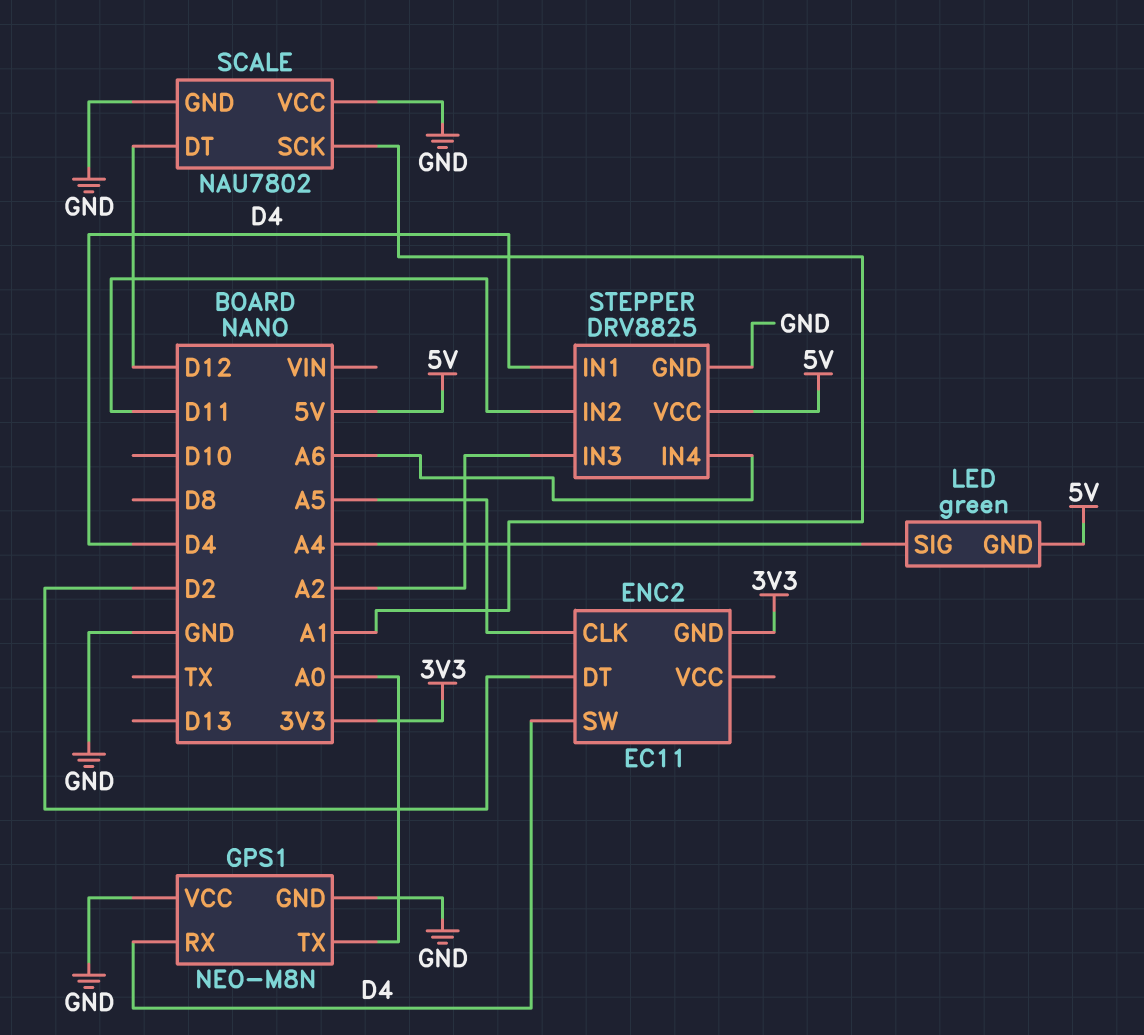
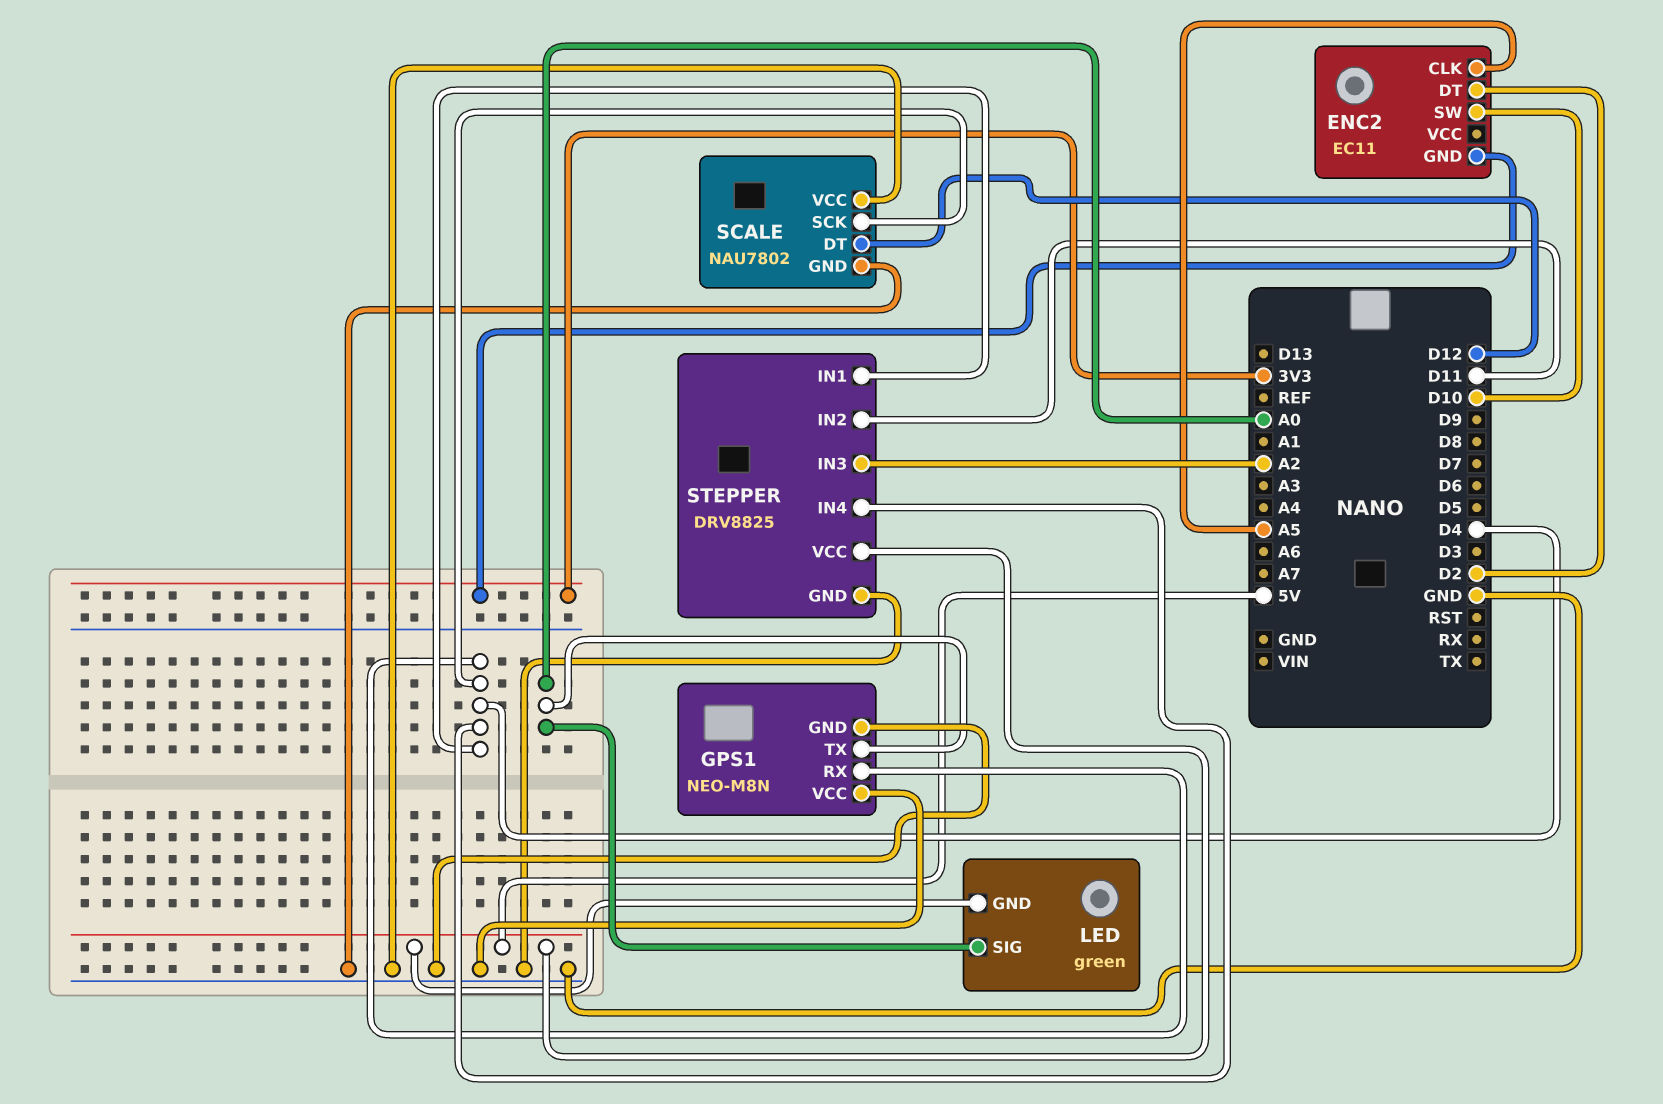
ENC2 pin SW: D4 -> D10
LED pin SIG: A4 -> A0
SCALE pin SCK: A1 -> D4
STEPPER pin IN4: A6 -> D4

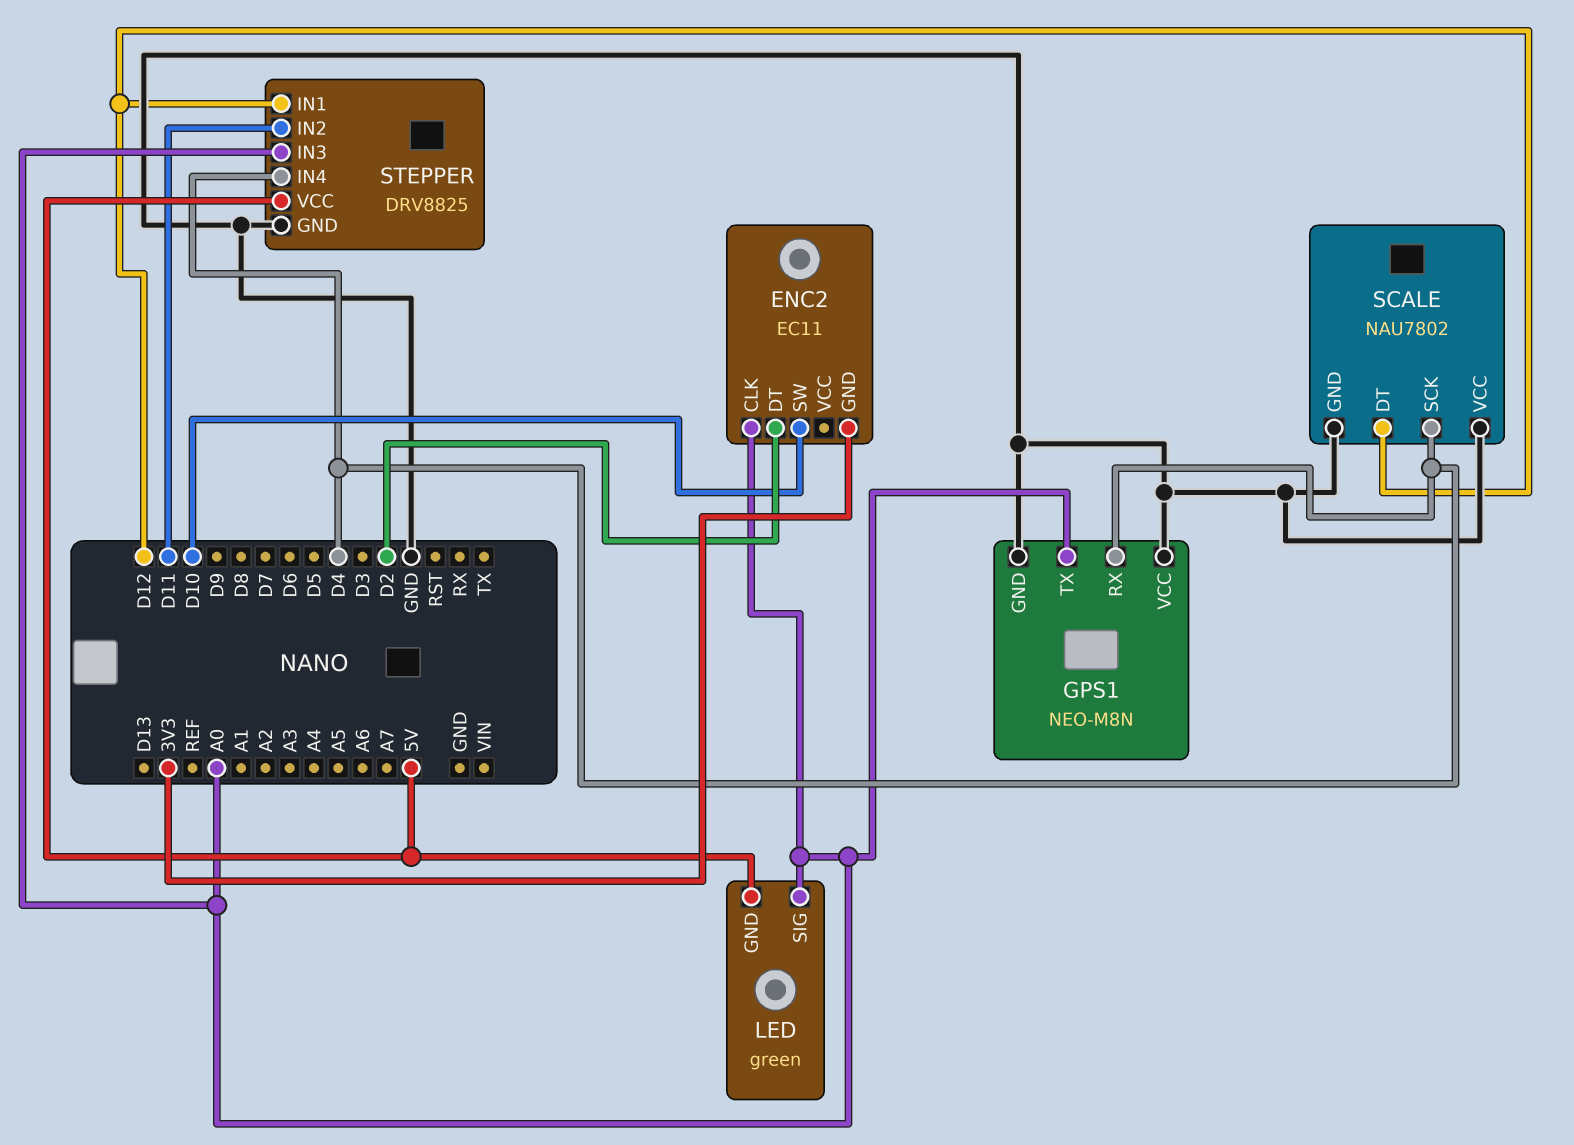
ENC2 pin CLK: A5 -> A0
STEPPER pin IN1: D4 -> D12
STEPPER pin IN3: A2 -> A0

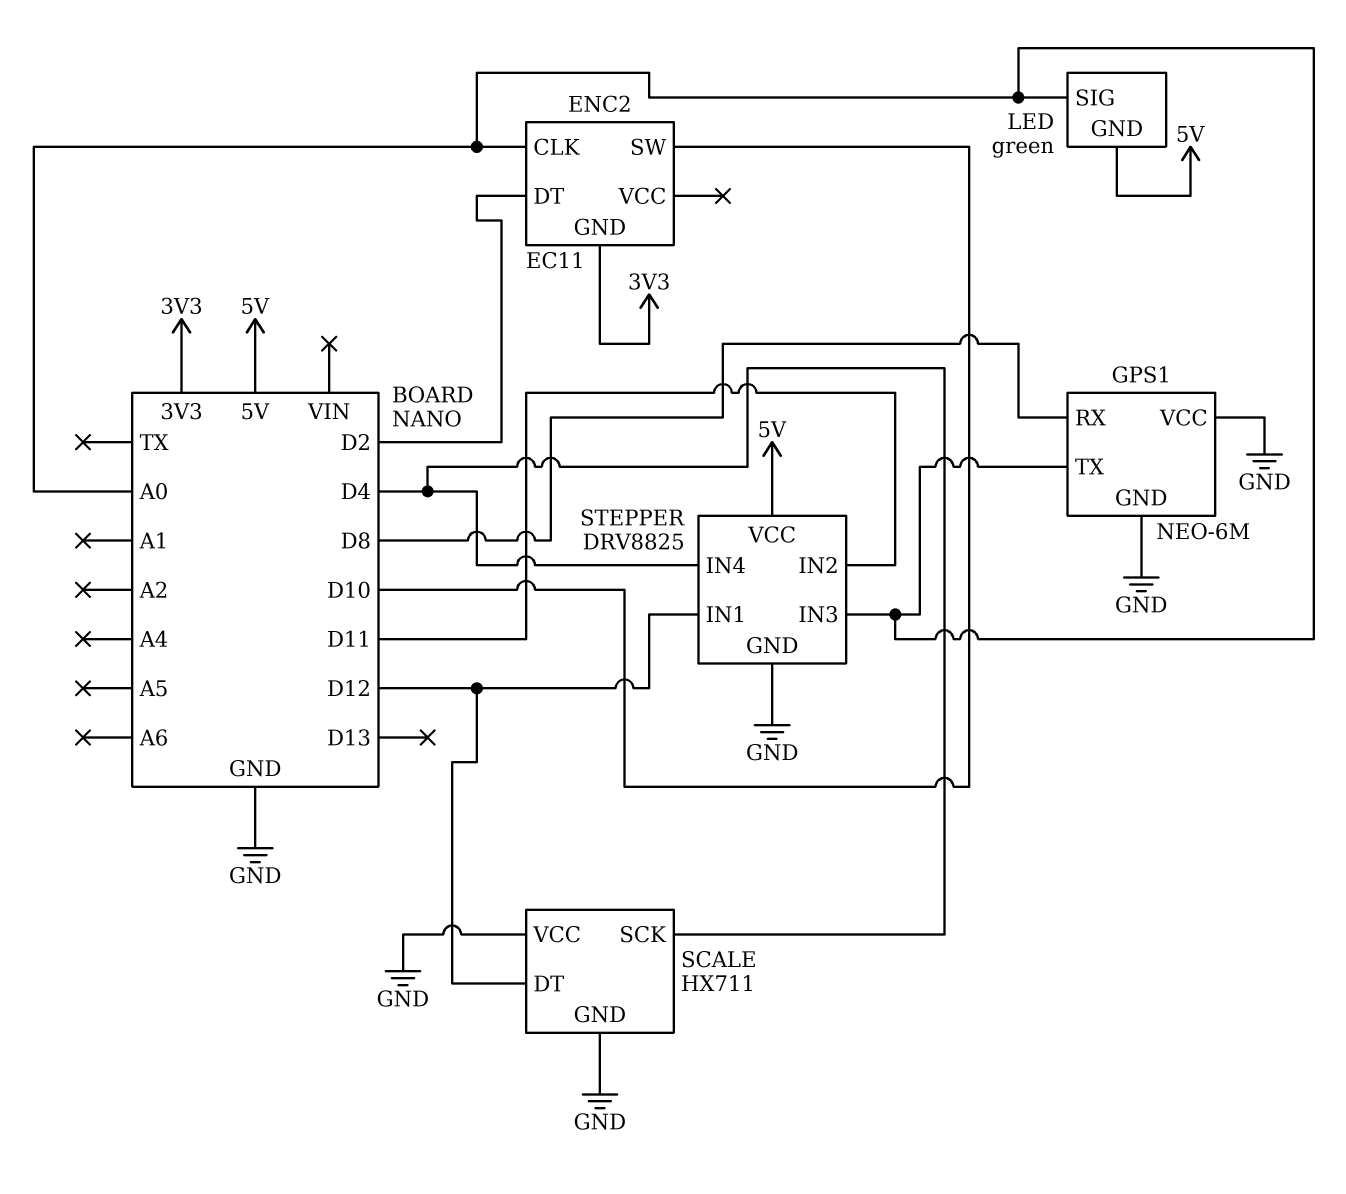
GPS1: NEO-M8N -> NEO-6M
GPS1 pin RX: D4 -> D8
SCALE: NAU7802 -> HX711

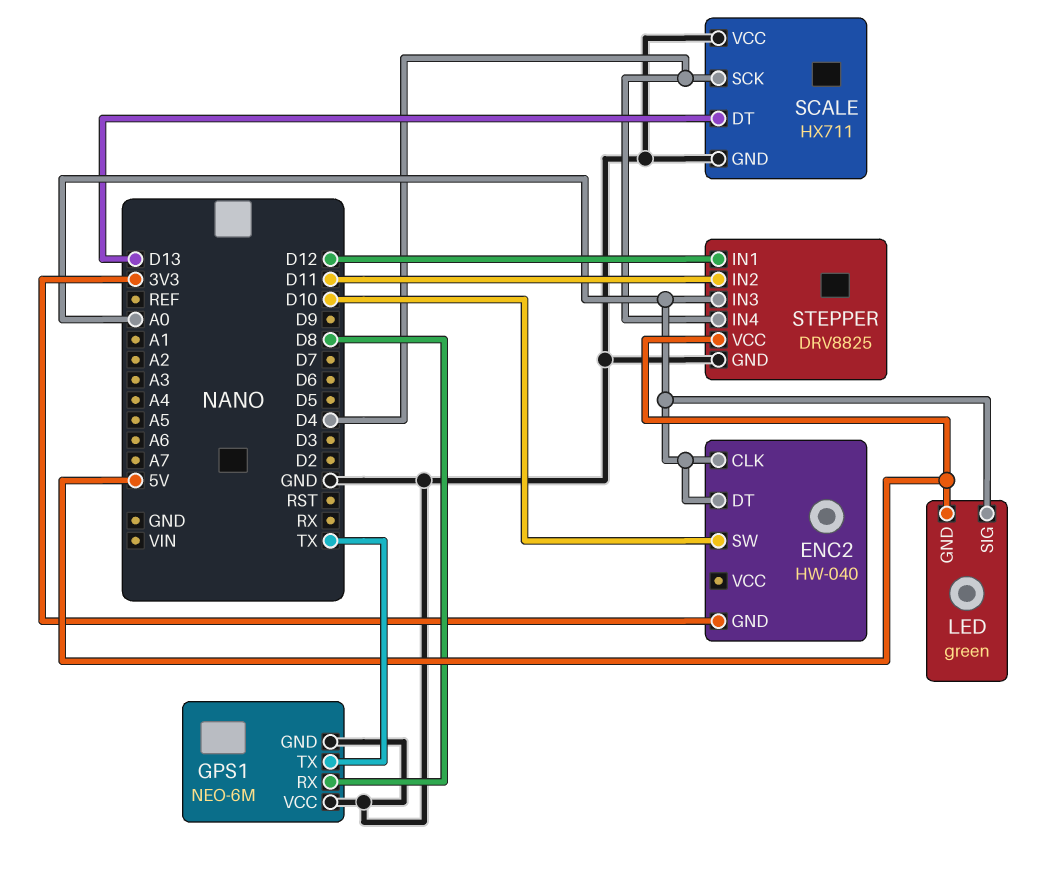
ENC2: EC11 -> HW-040
ENC2 pin DT: D2 -> A0
GPS1 pin TX: A0 -> TX
SCALE pin DT: D12 -> D13

